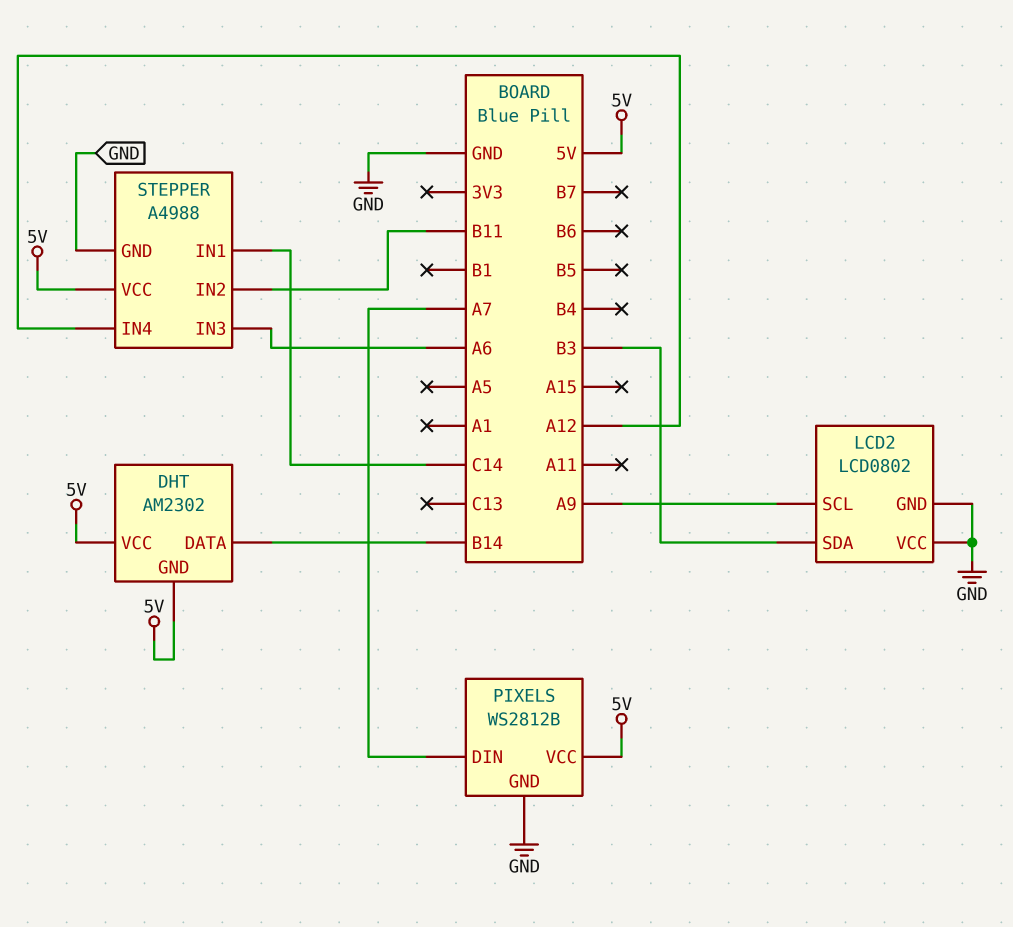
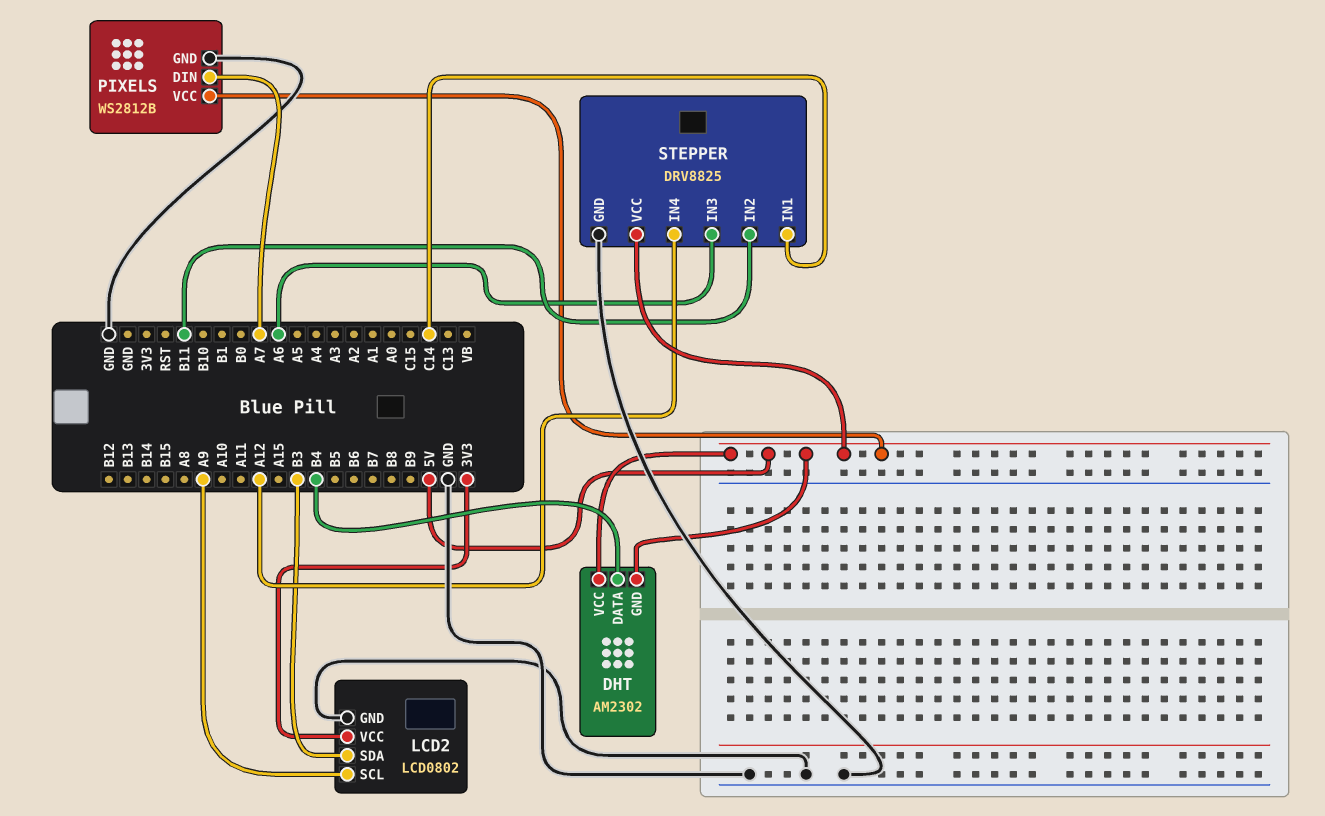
DHT pin DATA: B14 -> B4
LCD2 pin VCC: GND -> 3V3
STEPPER: A4988 -> DRV8825

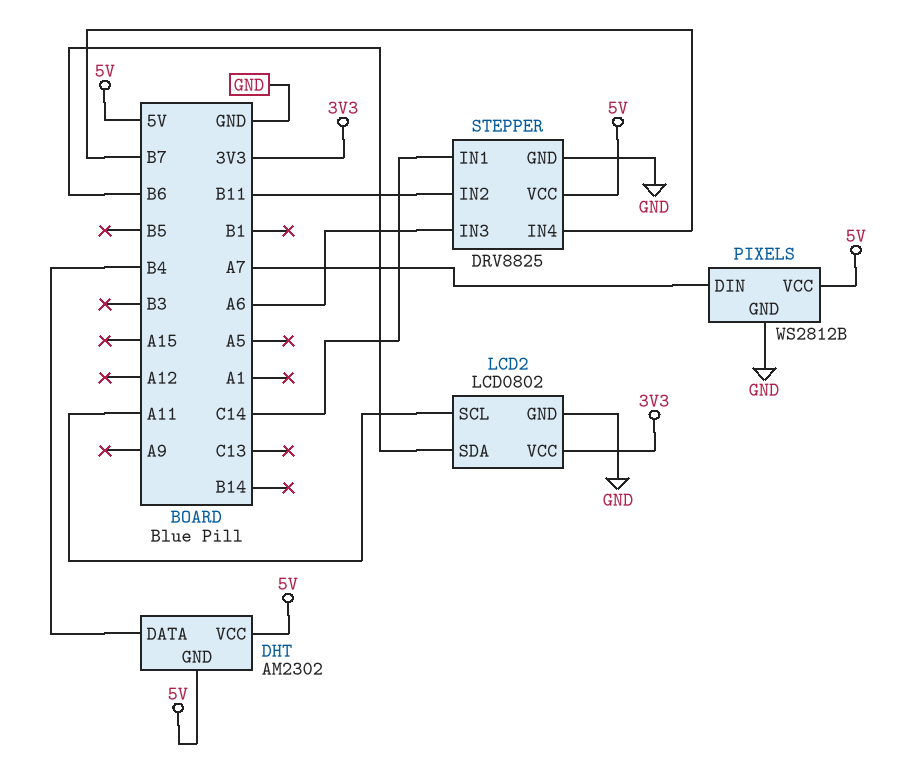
LCD2 pin SCL: A9 -> A11
LCD2 pin SDA: B3 -> B6
STEPPER pin IN4: A12 -> B7

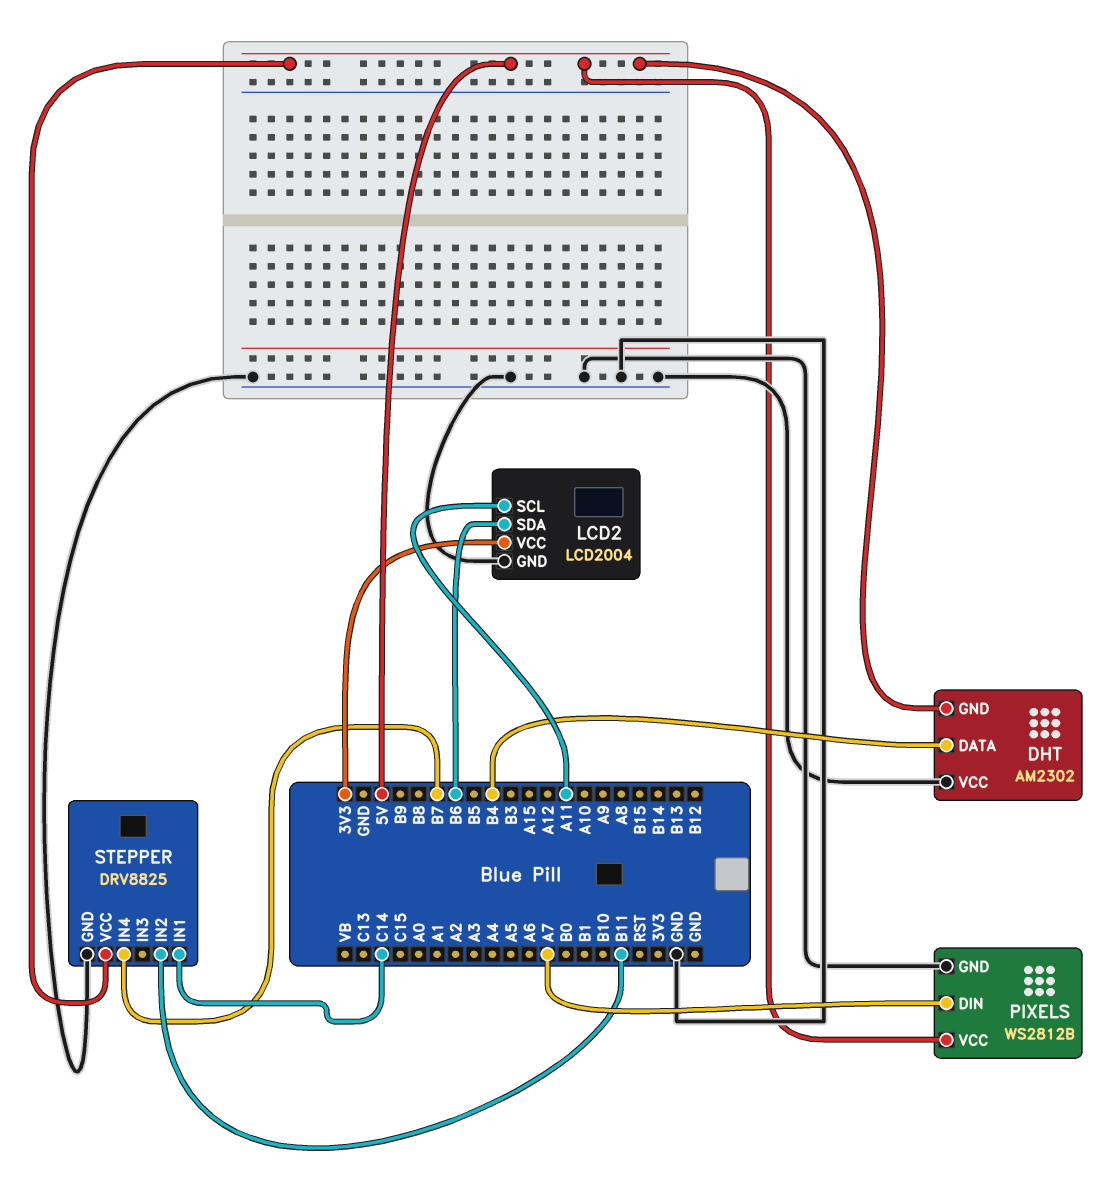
DHT pin VCC: 5V -> GND
LCD2: LCD0802 -> LCD2004
STEPPER pin IN3: A6 -> none

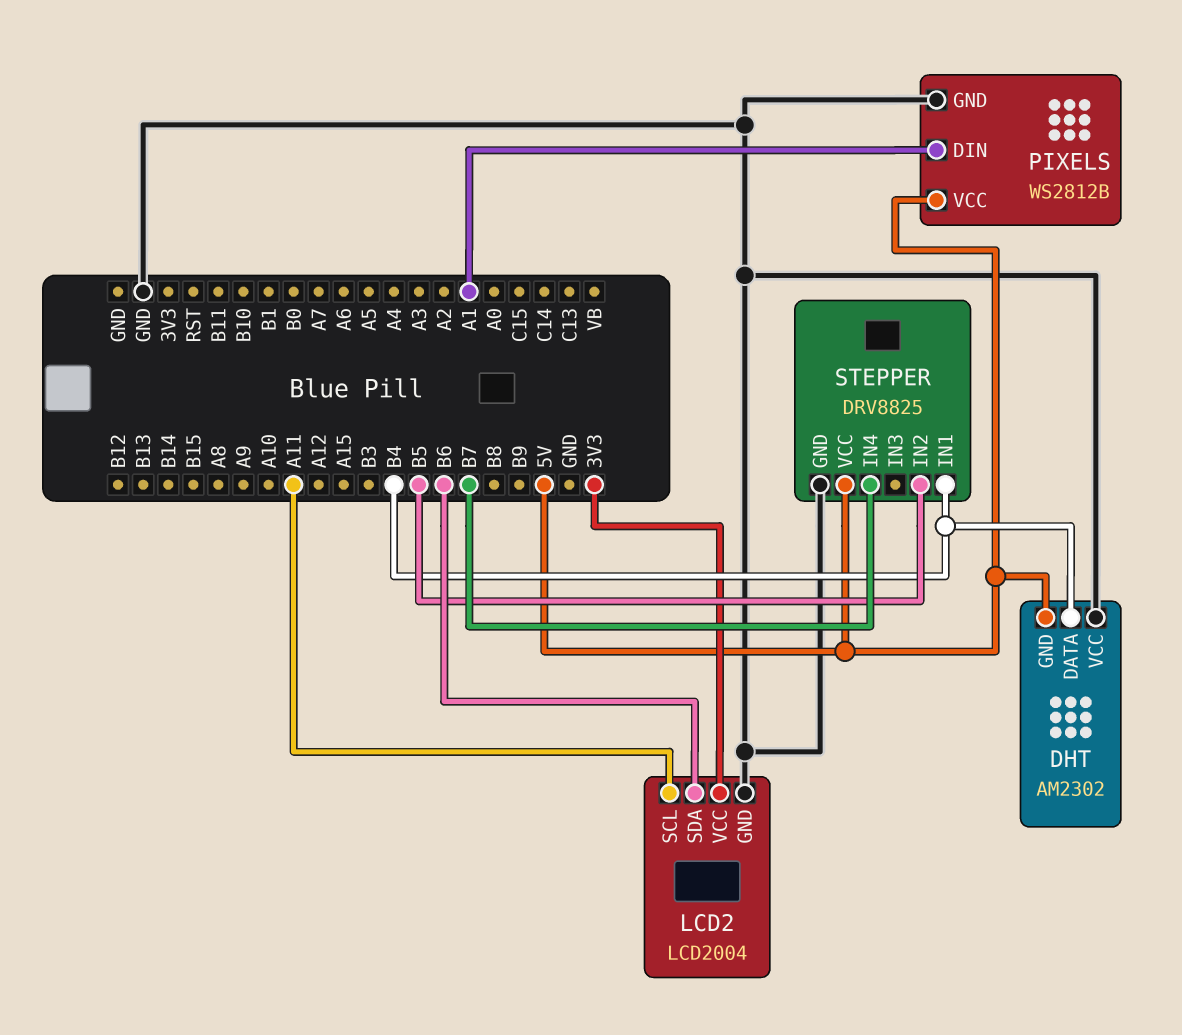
PIXELS pin DIN: A7 -> A1
STEPPER pin IN1: C14 -> B4
STEPPER pin IN2: B11 -> B5

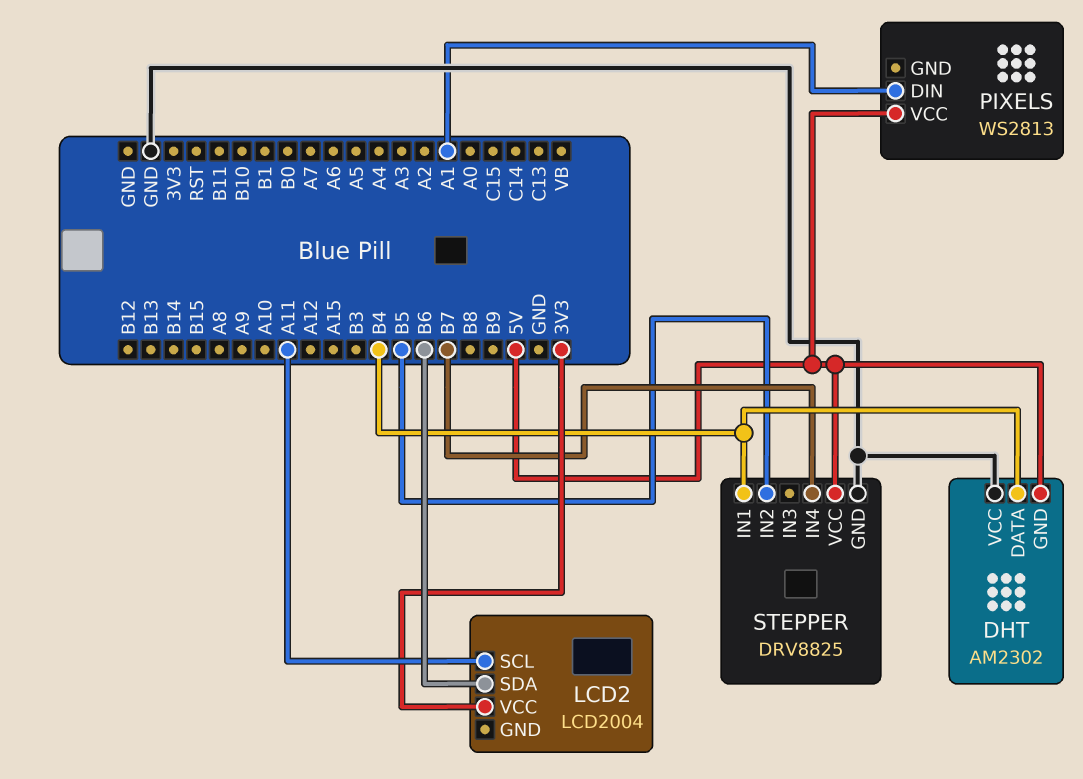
LCD2 pin GND: GND -> none
PIXELS: WS2812B -> WS2813
PIXELS pin GND: GND -> none

